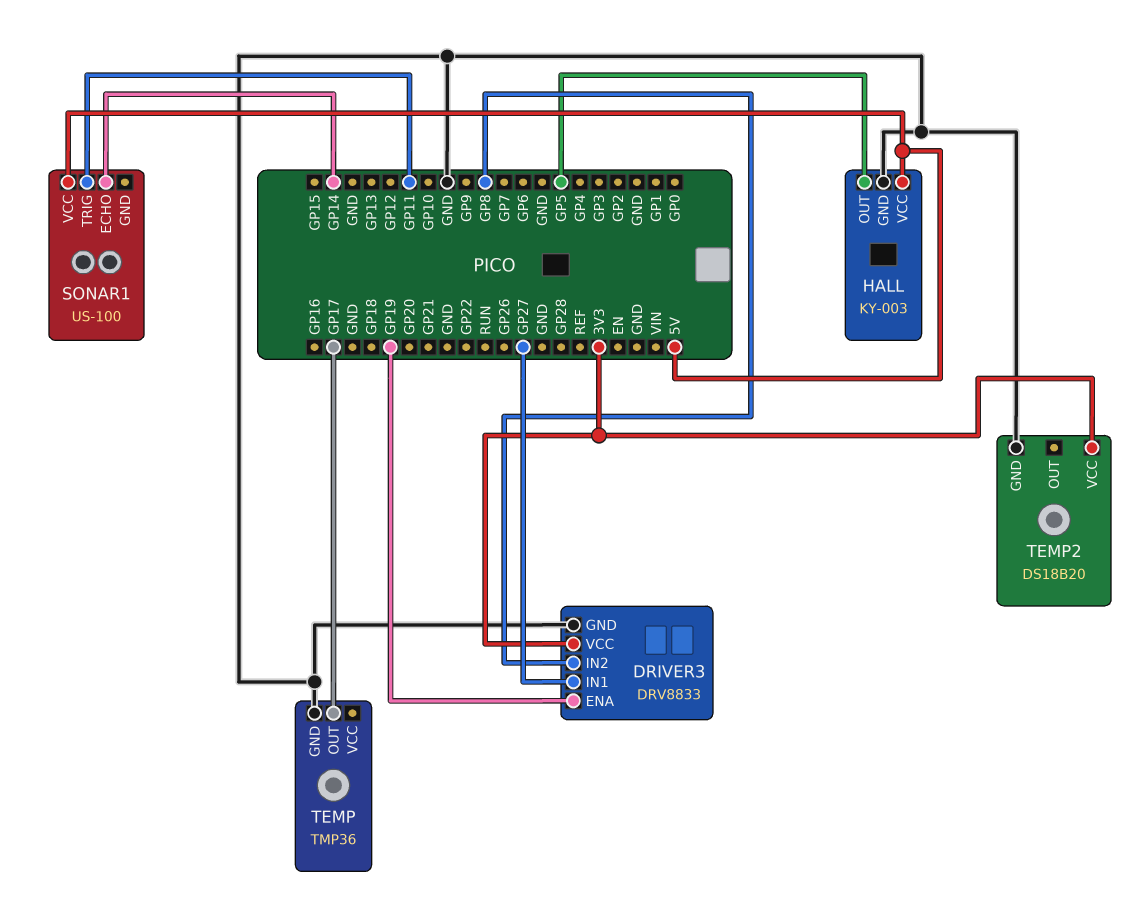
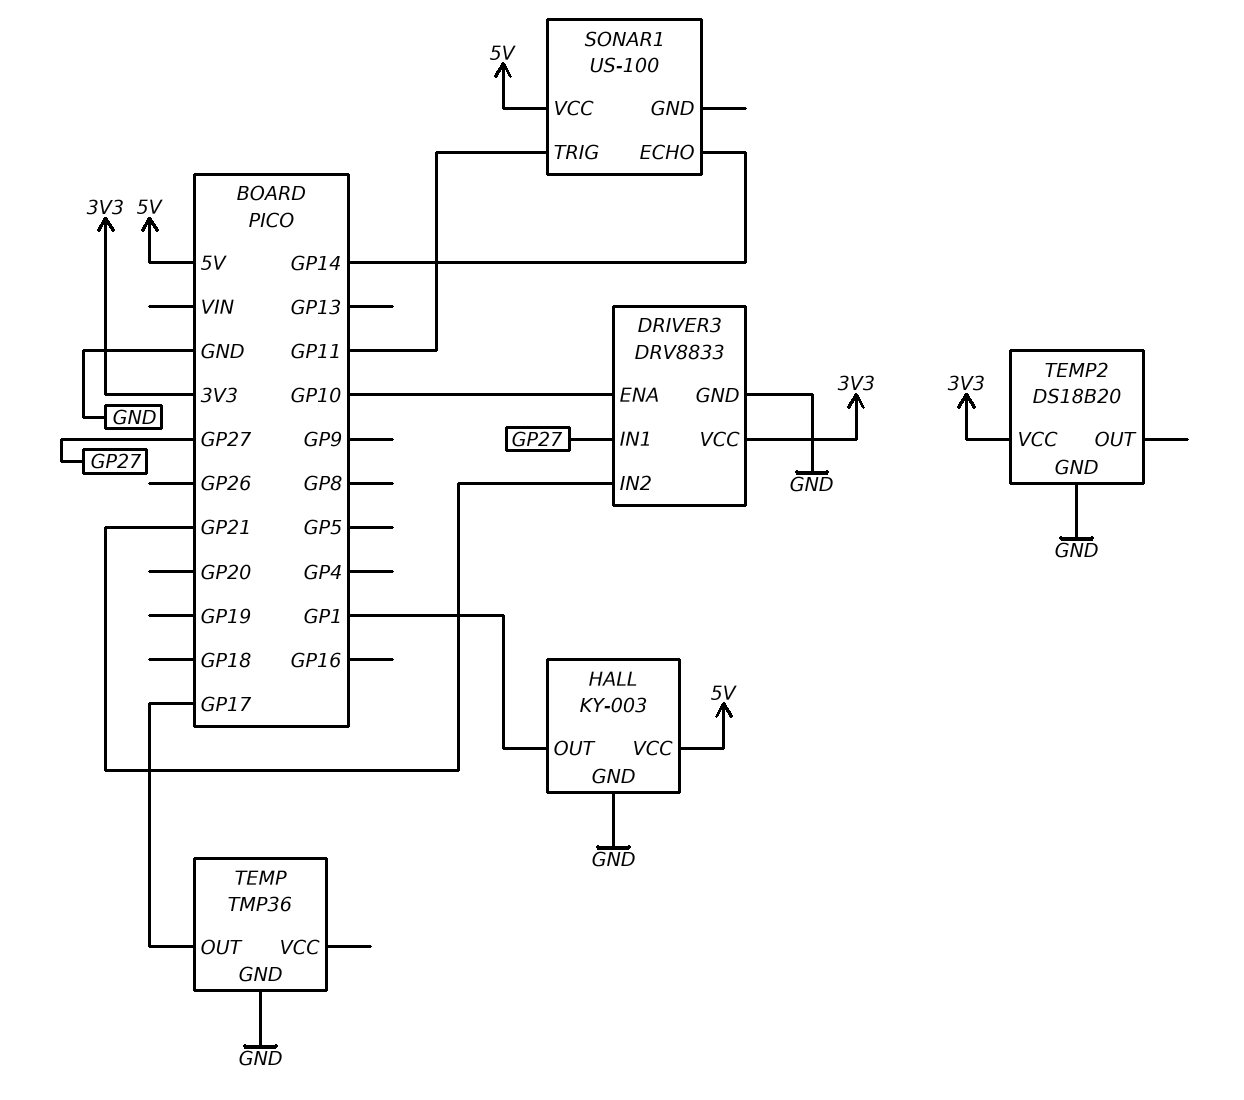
DRIVER3 pin ENA: GP19 -> GP10
DRIVER3 pin IN2: GP8 -> GP21
HALL pin OUT: GP5 -> GP1

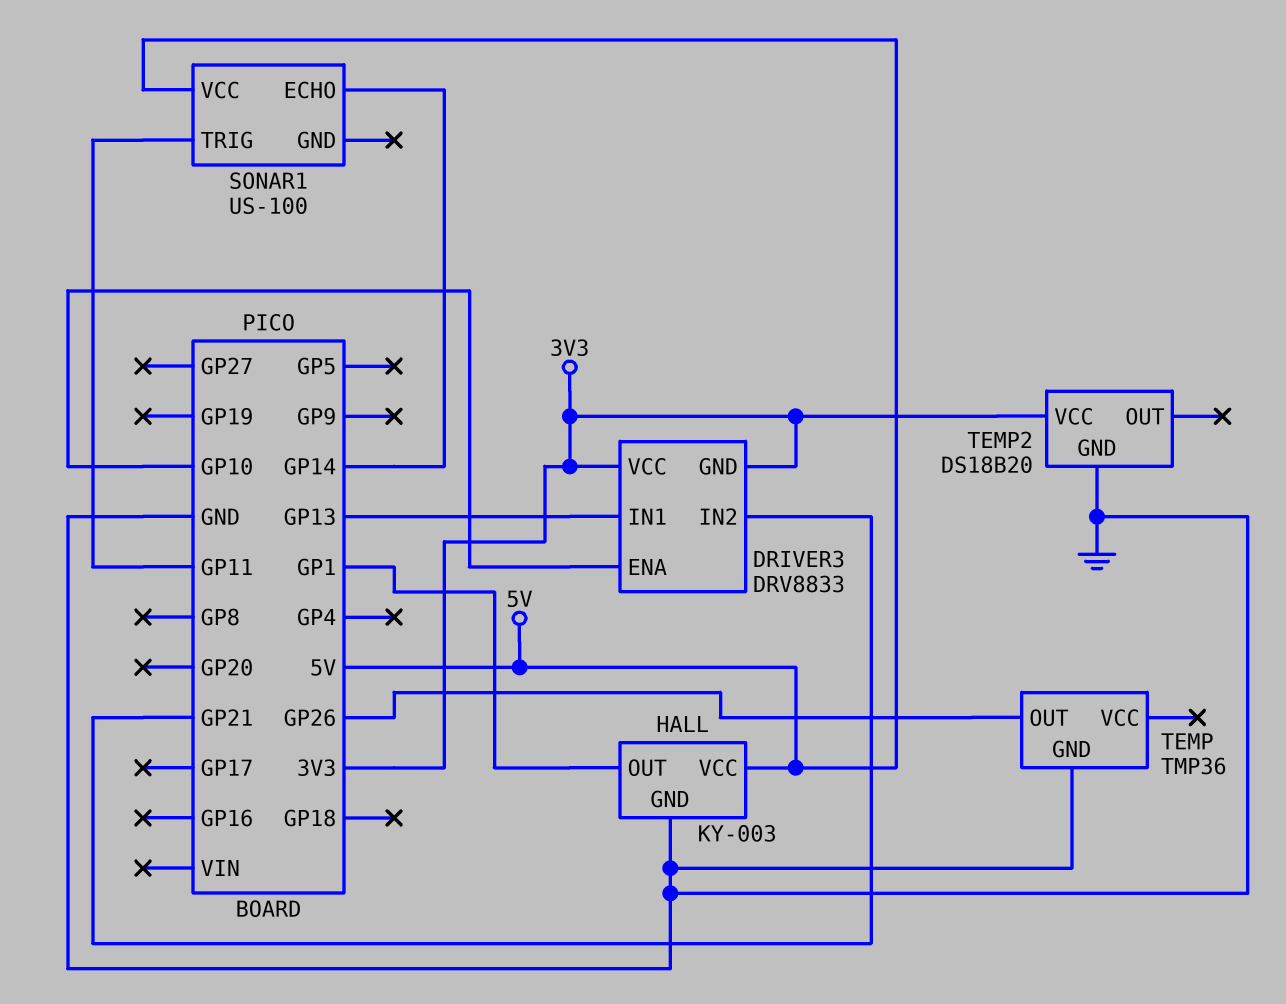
DRIVER3 pin GND: GND -> 3V3
DRIVER3 pin IN1: GP27 -> GP13
TEMP pin OUT: GP17 -> GP26

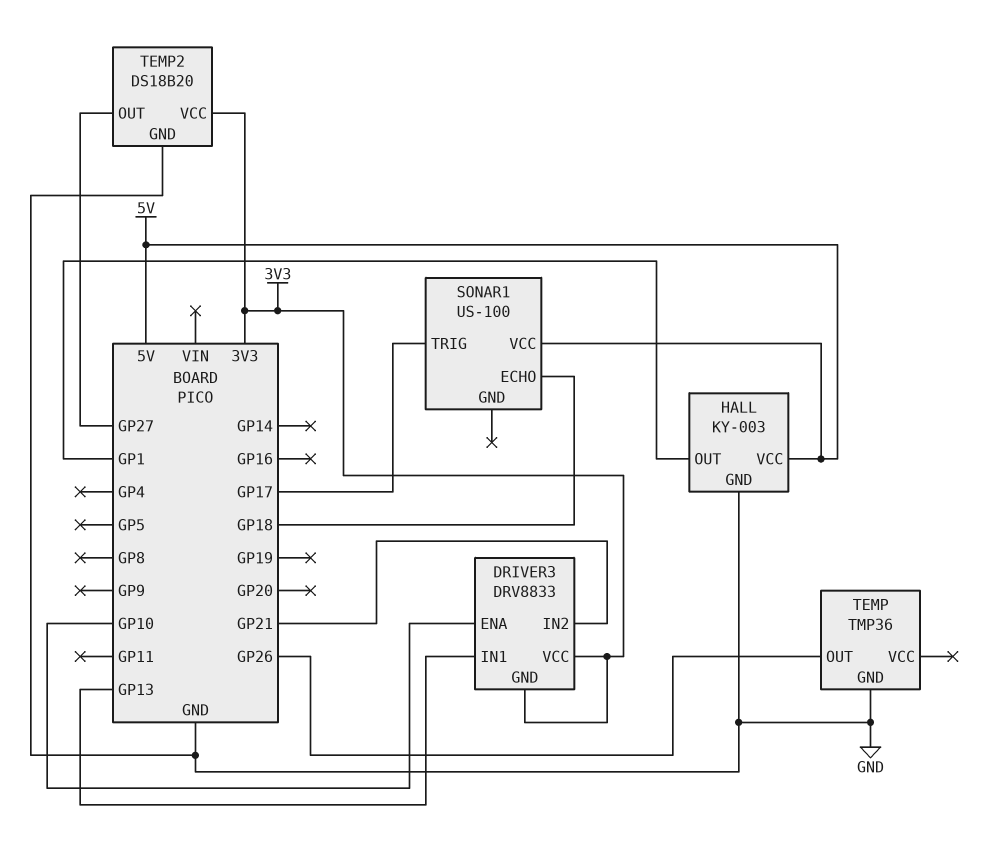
SONAR1 pin ECHO: GP14 -> GP18
SONAR1 pin TRIG: GP11 -> GP17
TEMP2 pin OUT: none -> GP27

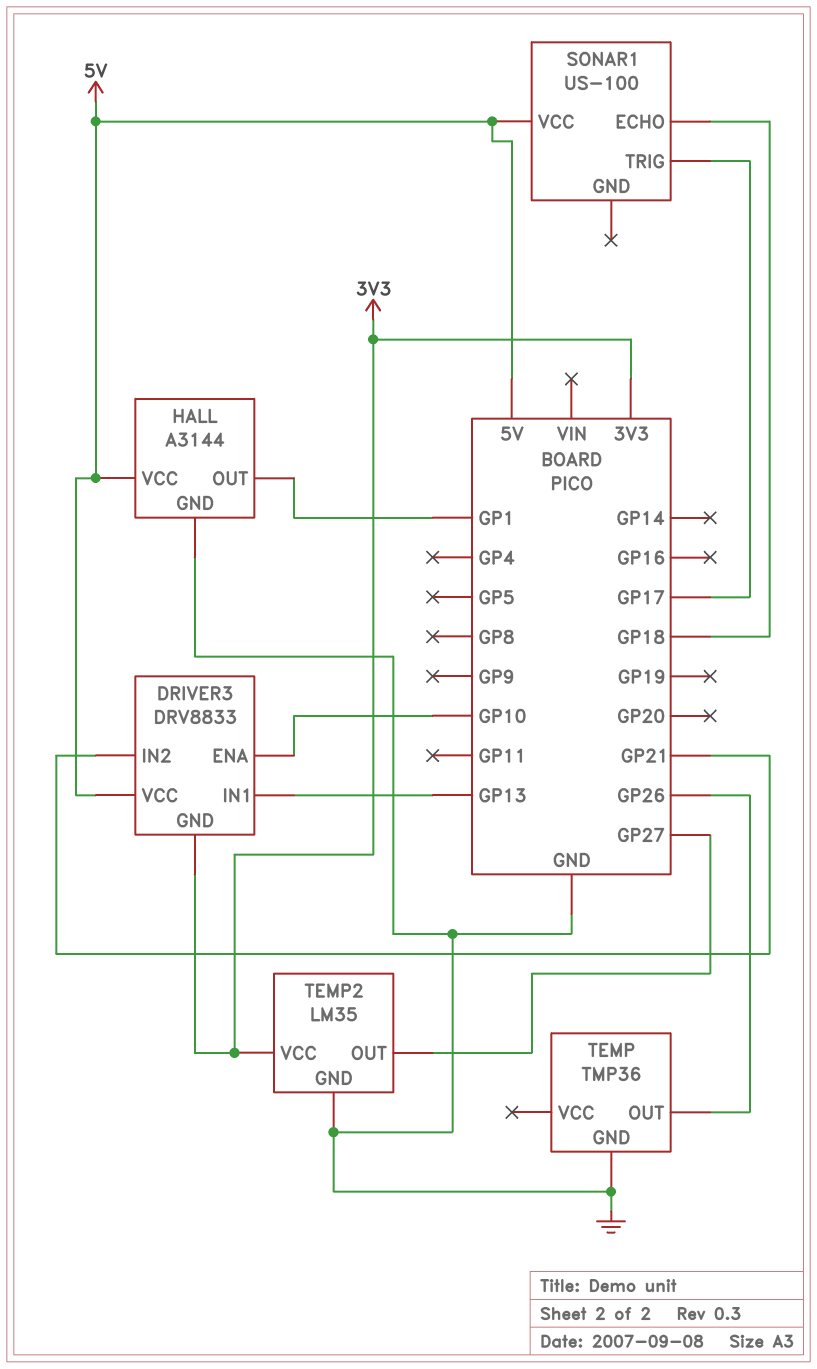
DRIVER3 pin VCC: 3V3 -> 5V
HALL: KY-003 -> A3144
TEMP2: DS18B20 -> LM35

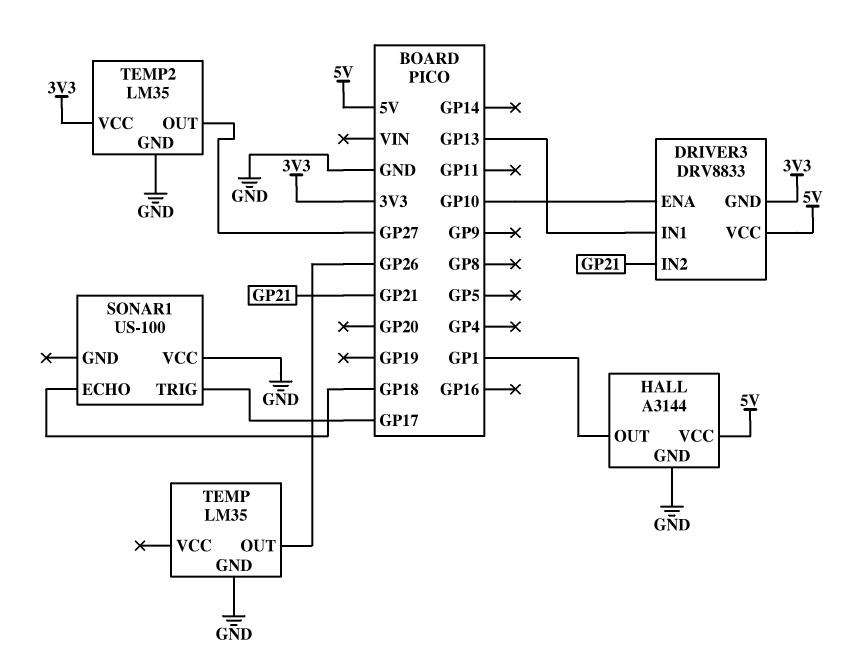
SONAR1 pin VCC: 5V -> GND
TEMP: TMP36 -> LM35

